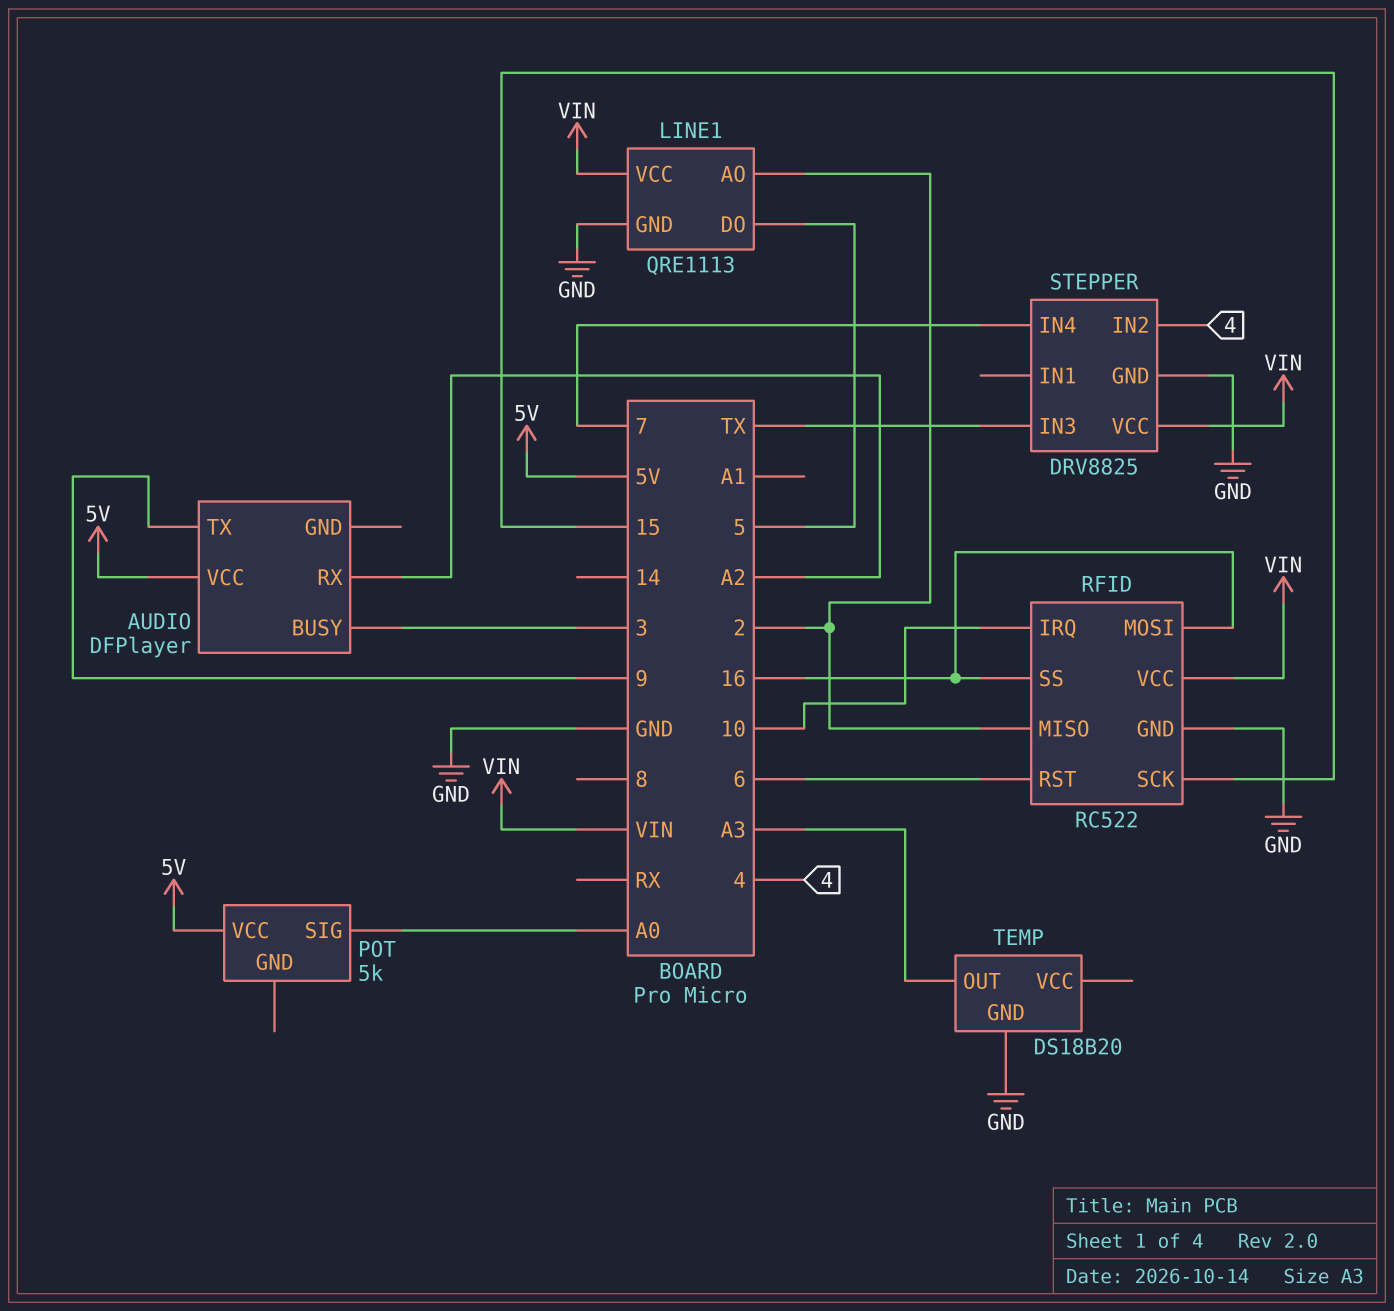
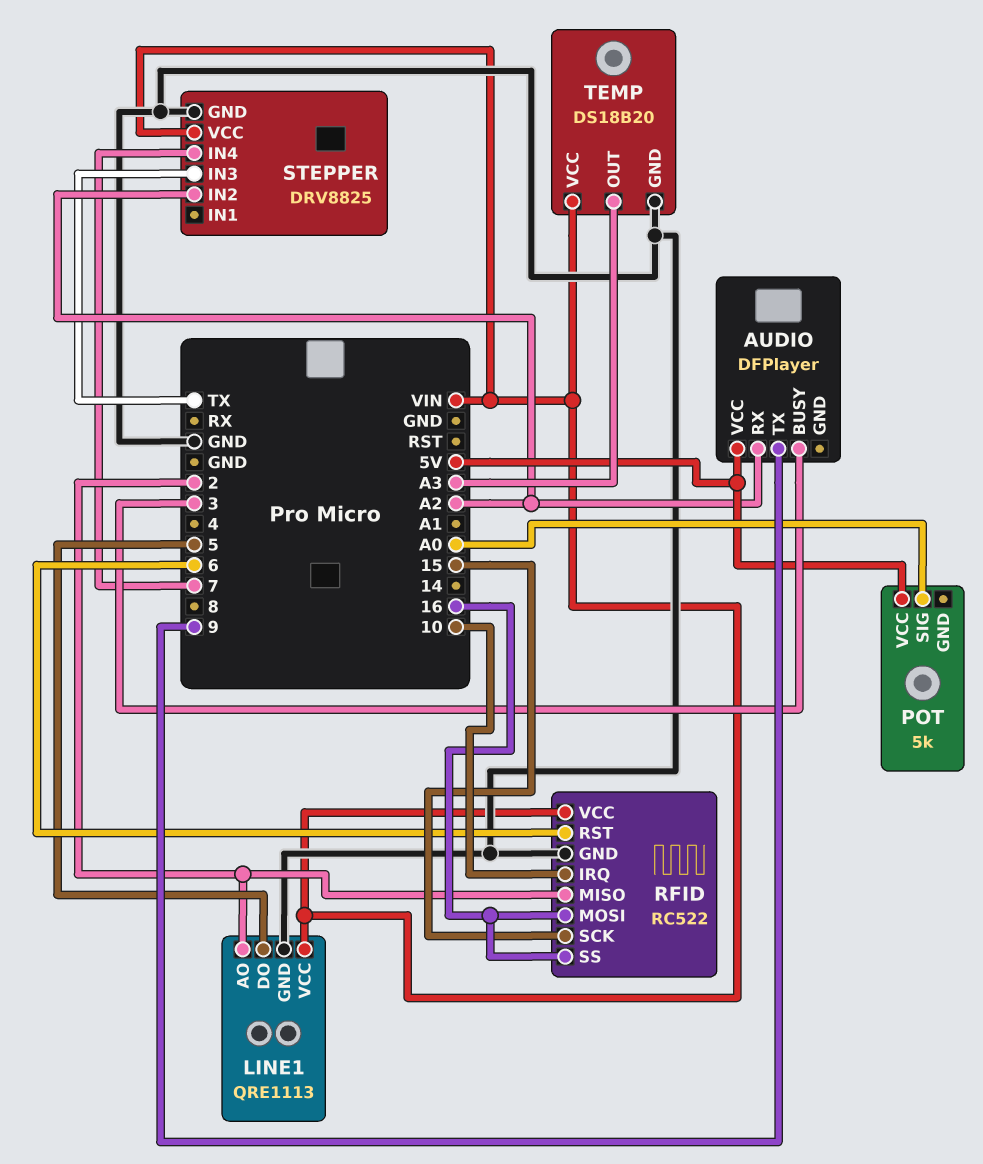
STEPPER pin IN2: 4 -> A2
TEMP pin VCC: none -> VIN

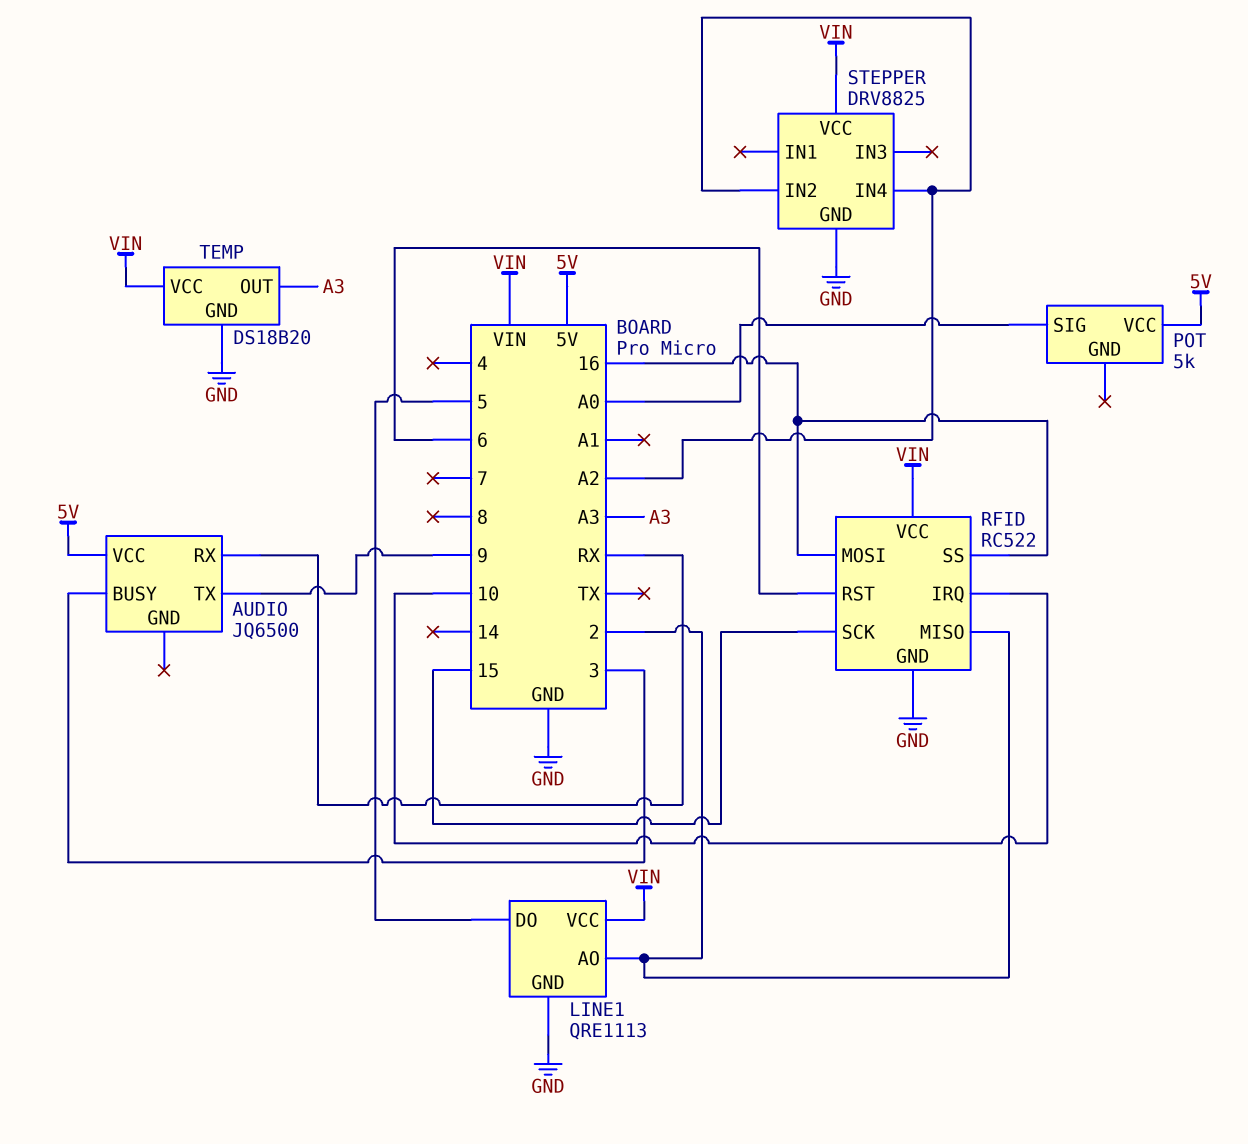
AUDIO: DFPlayer -> JQ6500
AUDIO pin RX: A2 -> RX
STEPPER pin IN3: TX -> none
STEPPER pin IN4: 7 -> A2

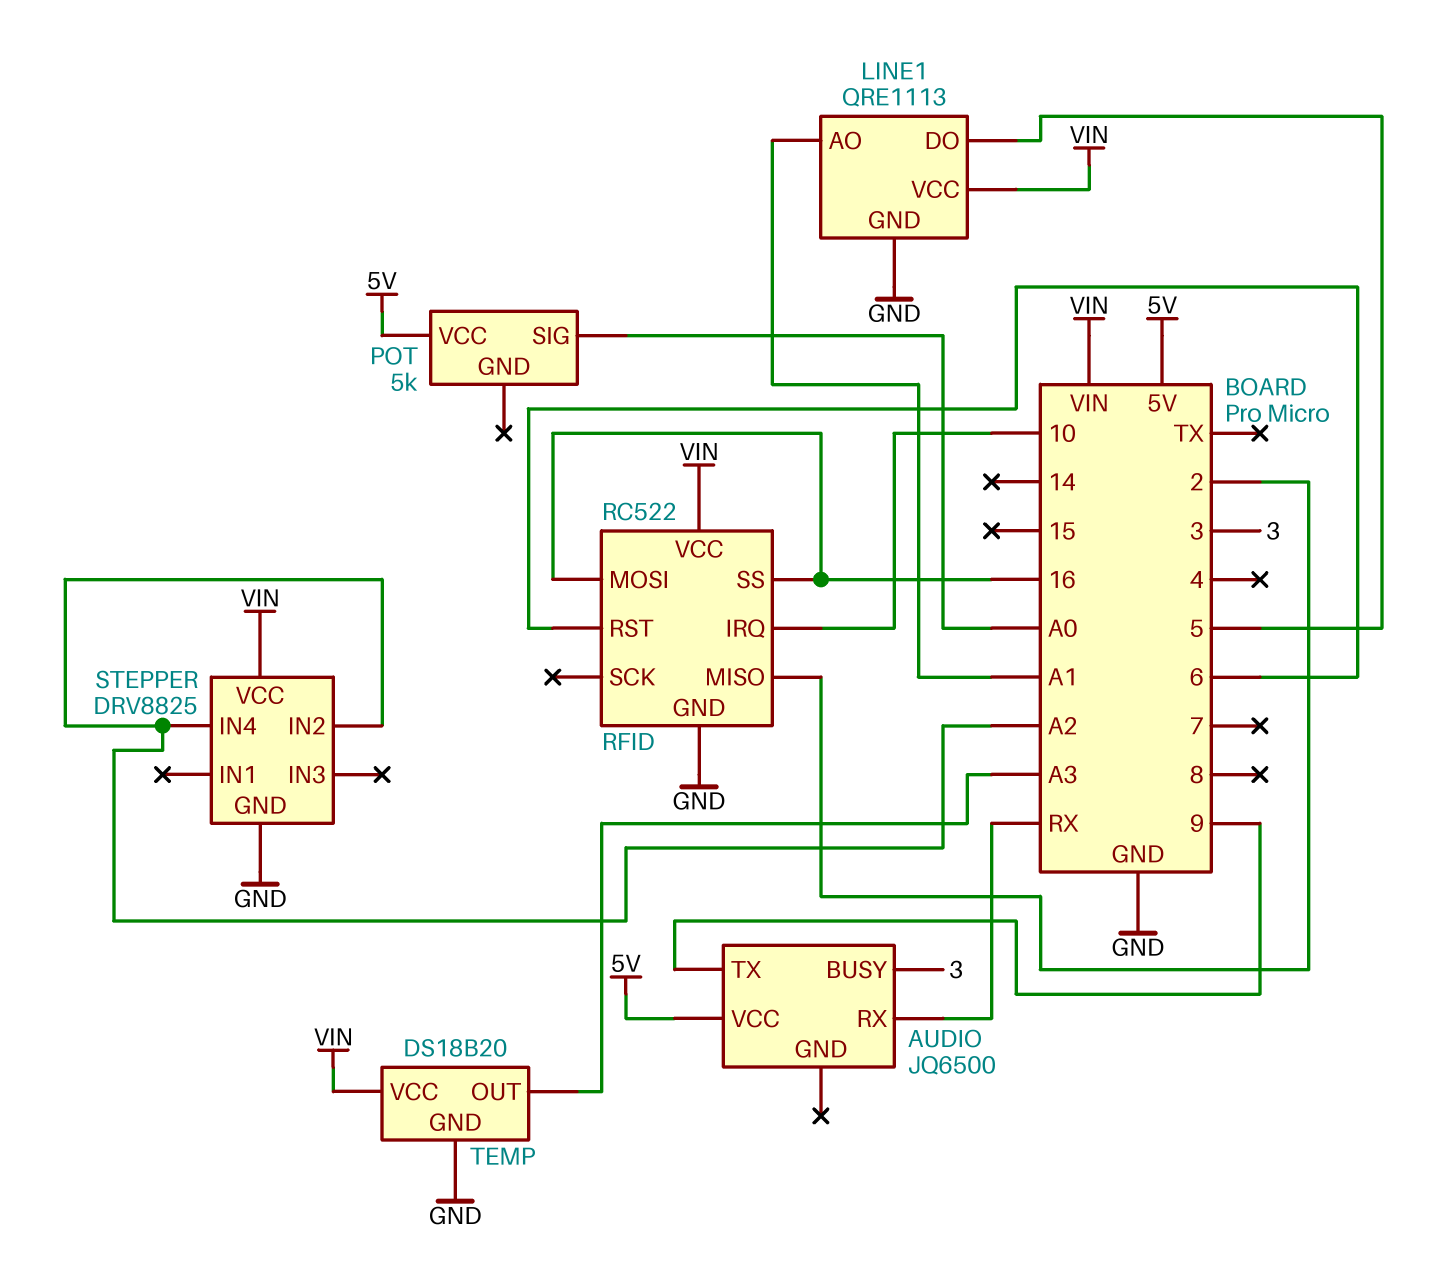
LINE1 pin AO: 2 -> A1
RFID pin SCK: 15 -> none

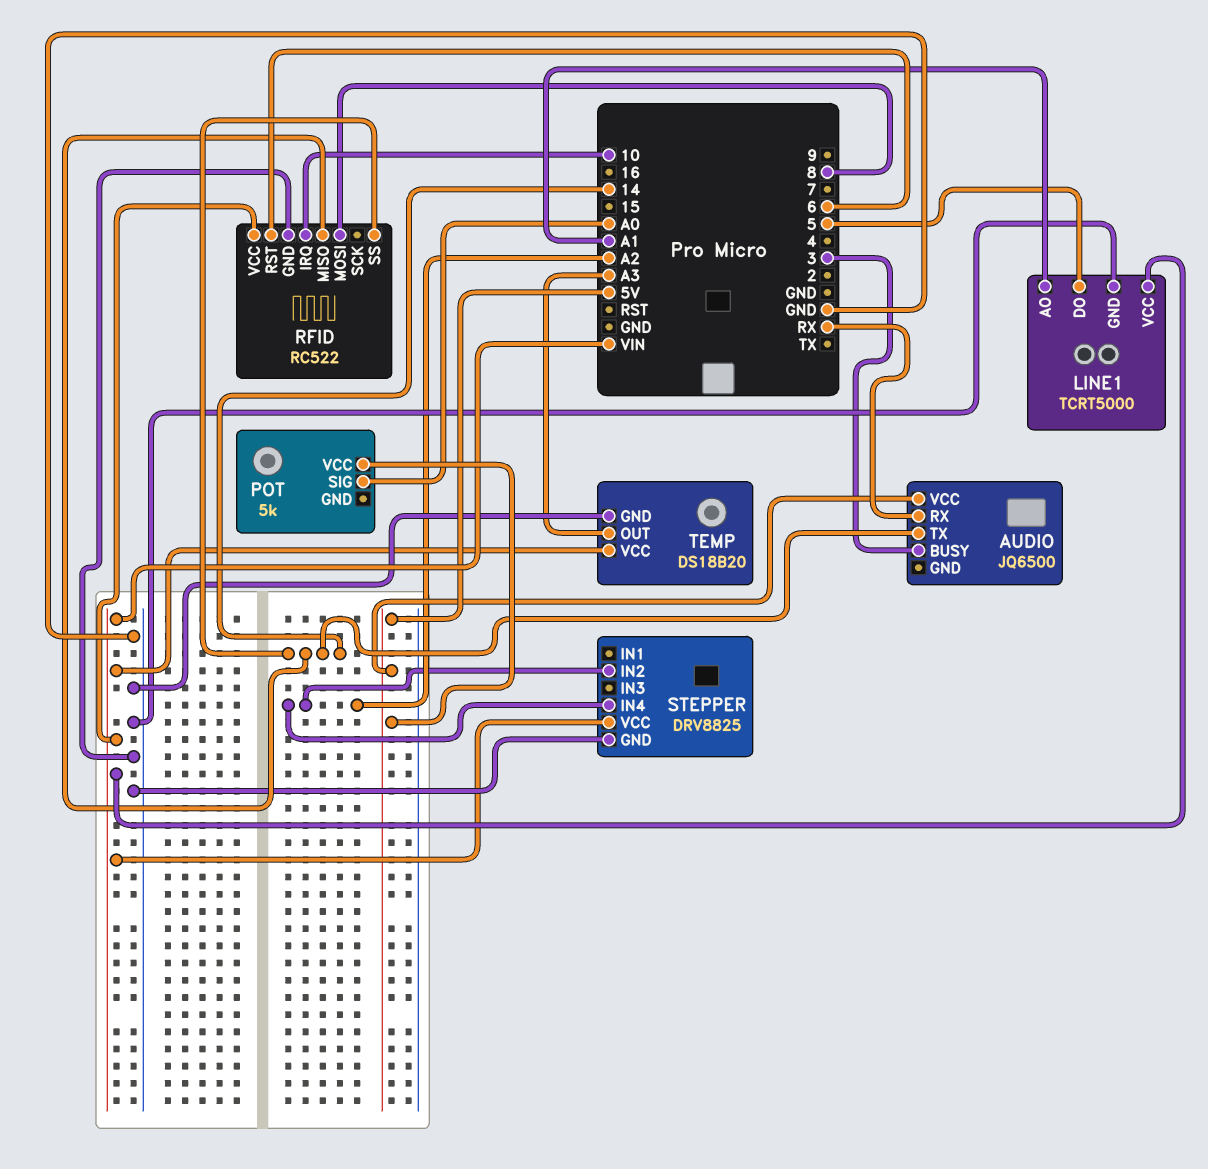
AUDIO pin TX: 9 -> 14
LINE1: QRE1113 -> TCRT5000
RFID pin MISO: 2 -> 14
RFID pin MOSI: 16 -> 8
RFID pin SS: 16 -> 14

